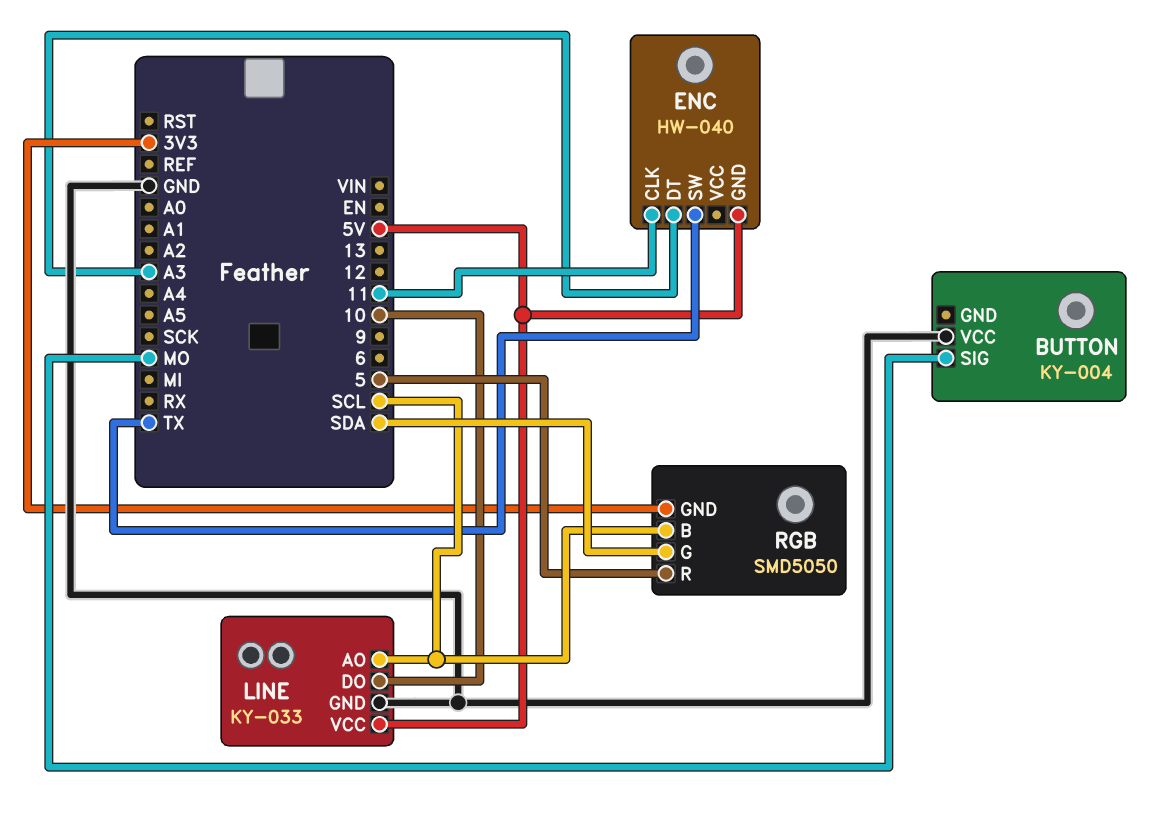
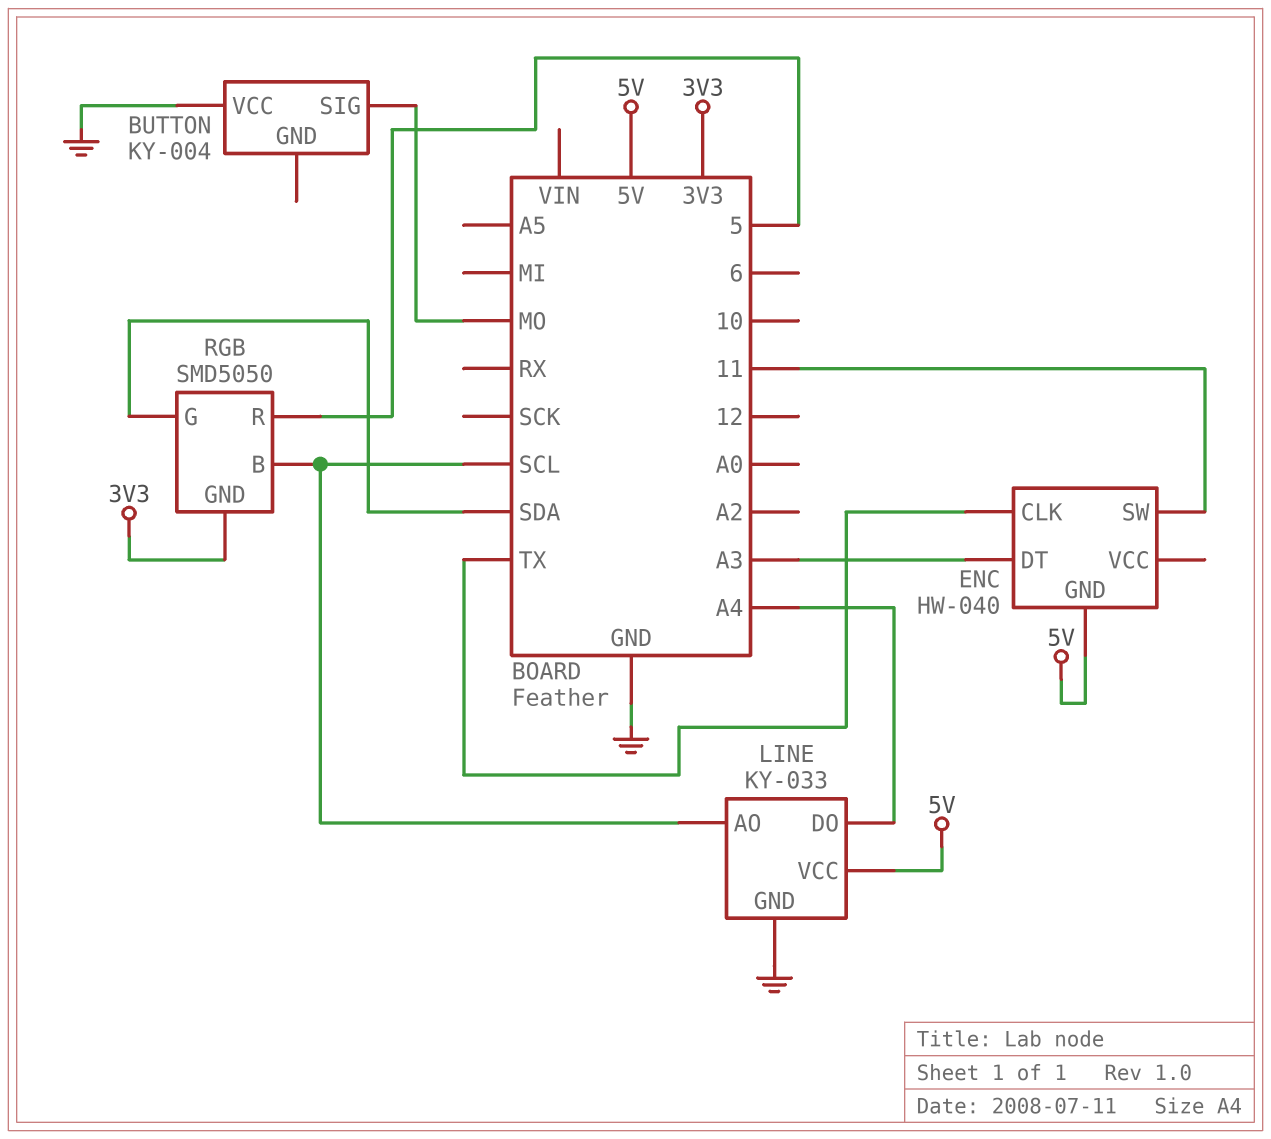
ENC pin CLK: 11 -> TX
ENC pin SW: TX -> 11
LINE pin DO: 10 -> A4

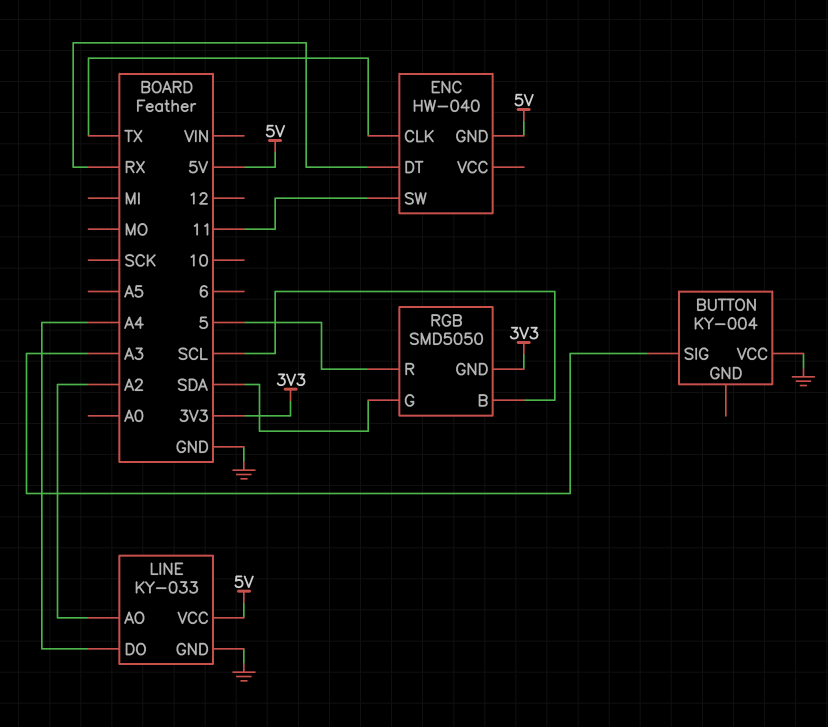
BUTTON pin SIG: MO -> A3
ENC pin DT: A3 -> RX
LINE pin AO: SCL -> A2

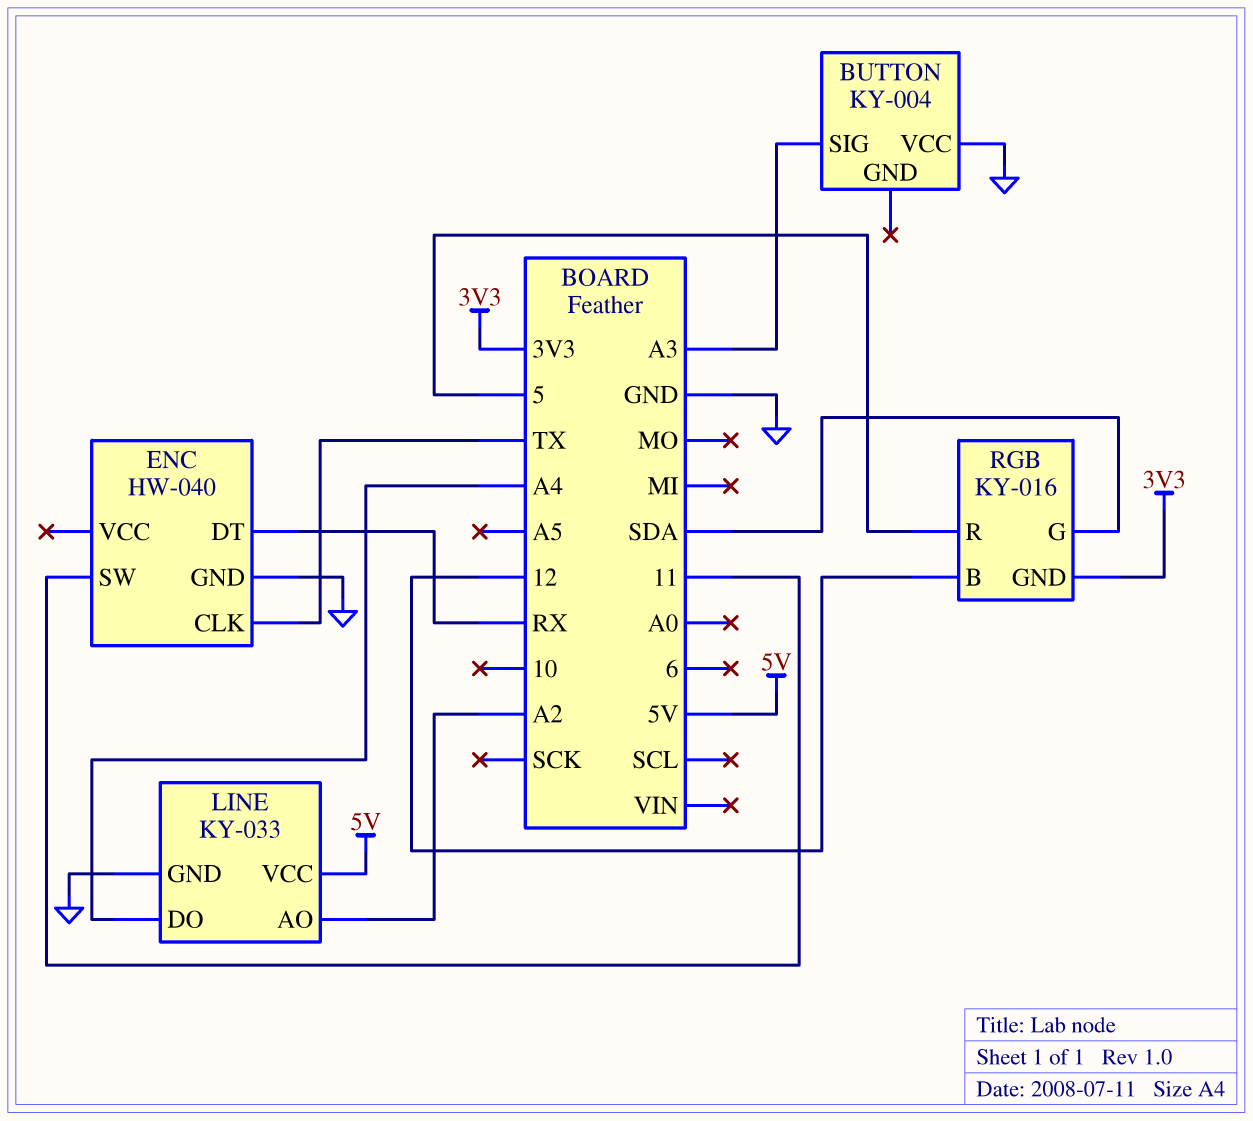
ENC pin GND: 5V -> GND
RGB: SMD5050 -> KY-016
RGB pin B: SCL -> 12

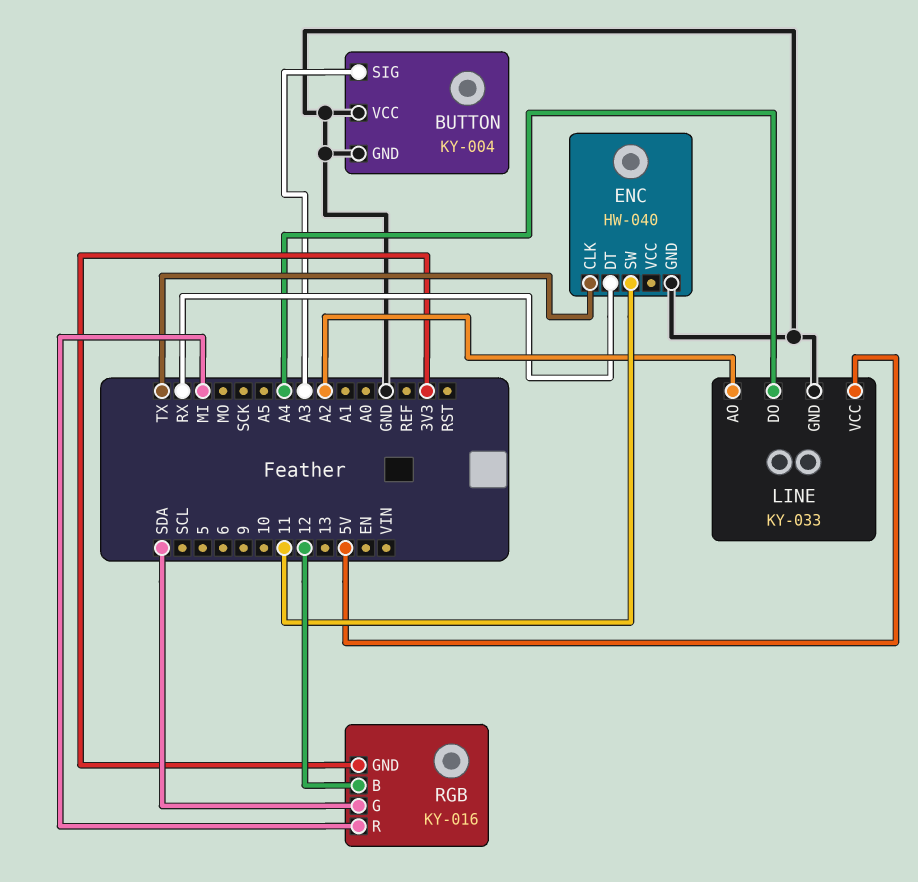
BUTTON pin GND: none -> GND
RGB pin R: 5 -> MI

